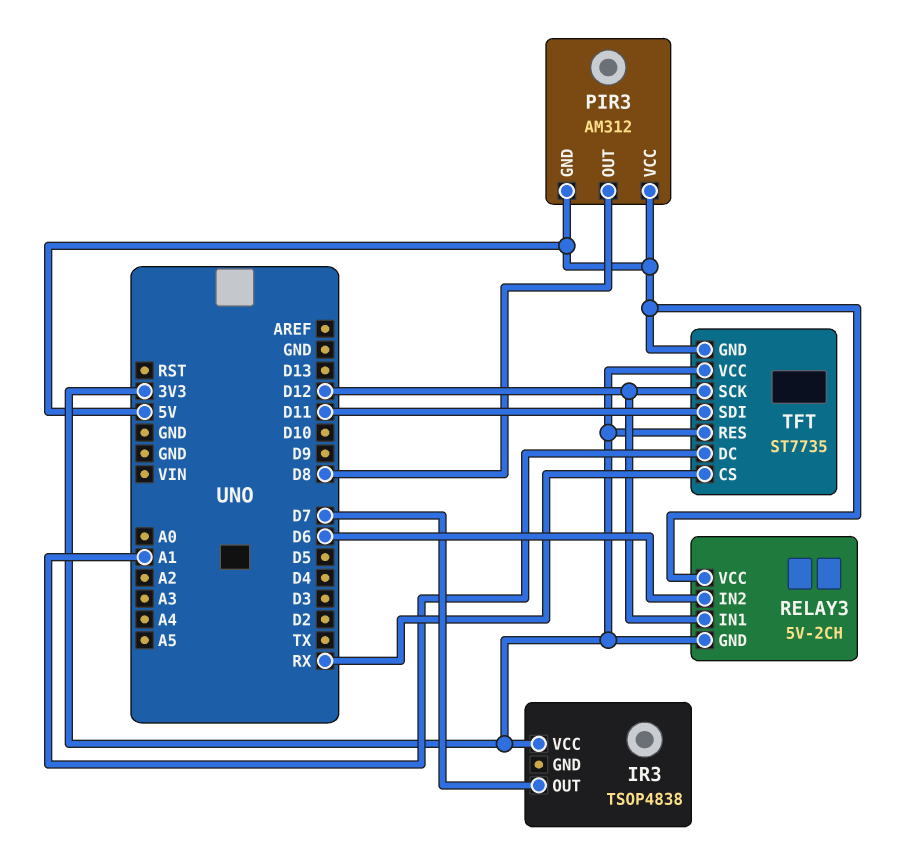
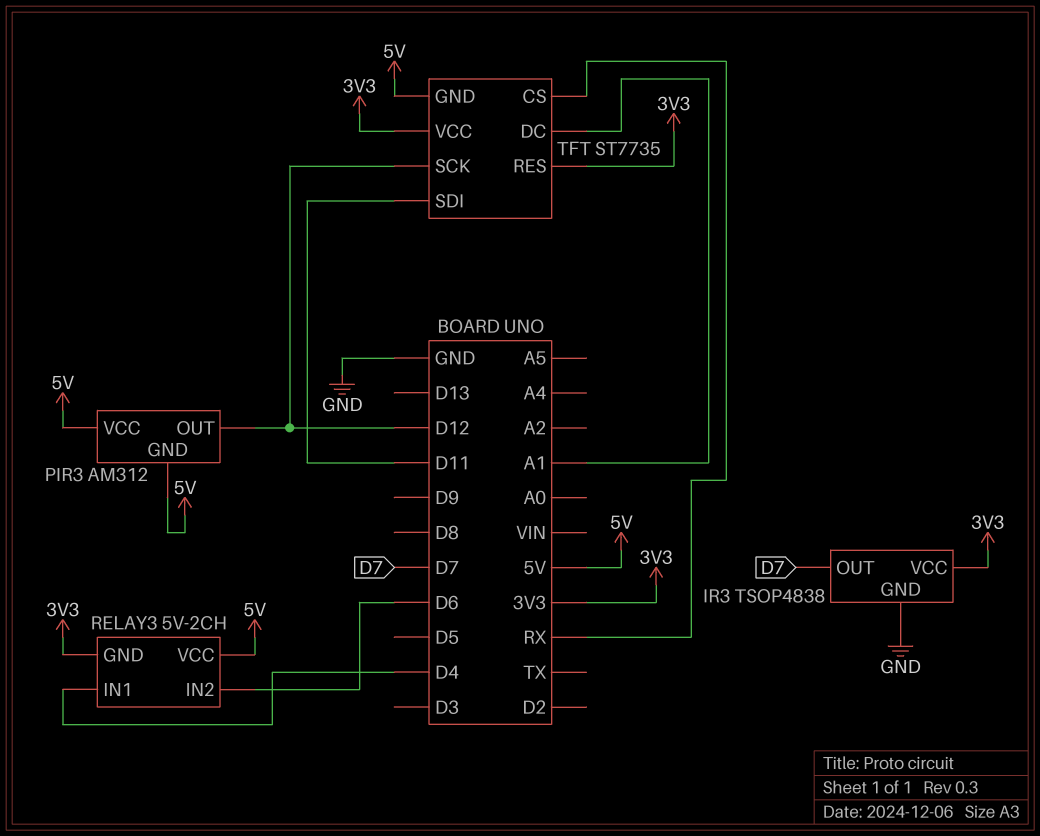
IR3 pin GND: none -> GND
PIR3 pin OUT: D8 -> D12
RELAY3 pin IN1: D12 -> D4

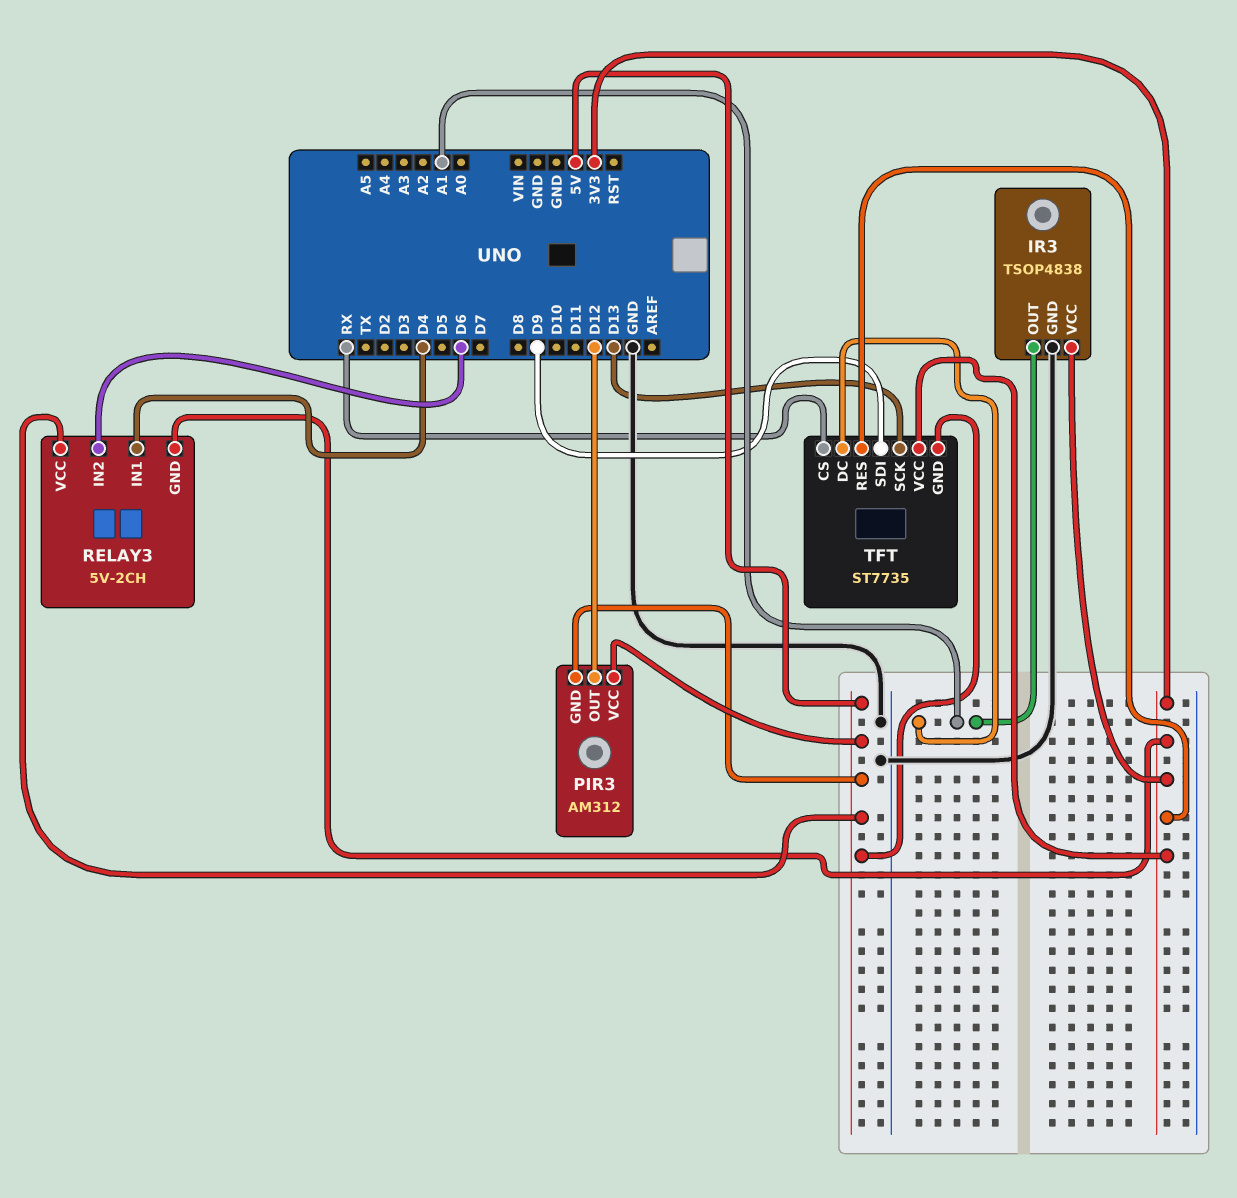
IR3 pin OUT: D7 -> A1
TFT pin SCK: D12 -> D13
TFT pin SDI: D11 -> D9

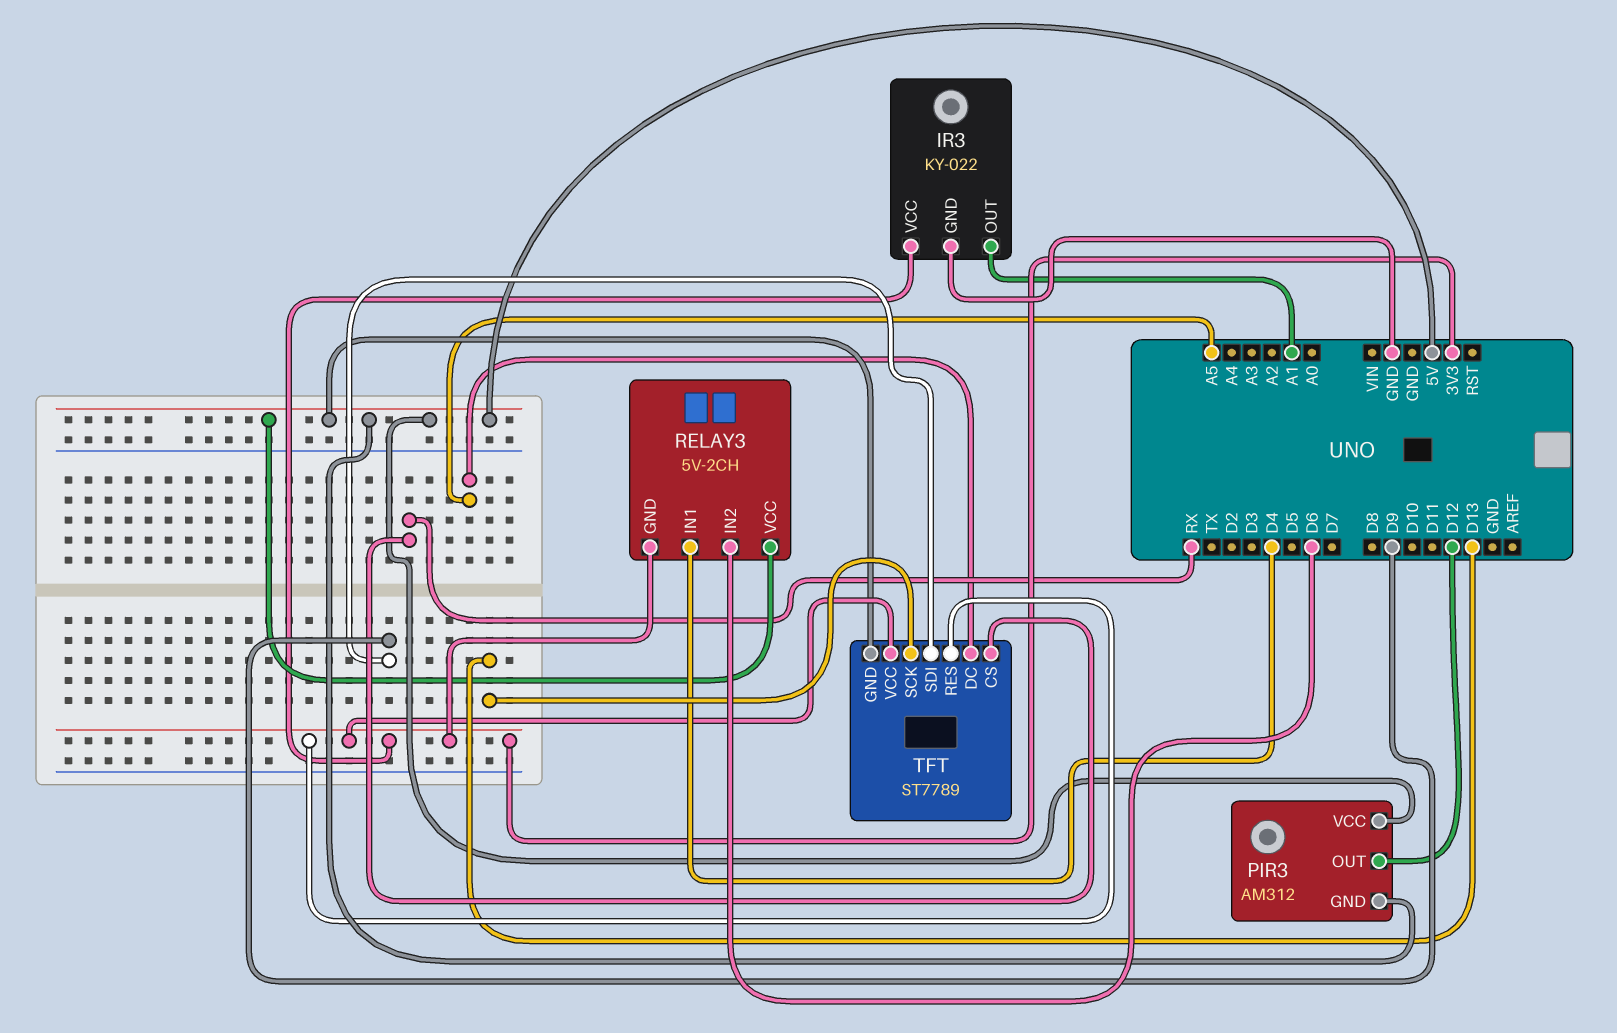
IR3: TSOP4838 -> KY-022
TFT: ST7735 -> ST7789
TFT pin DC: A1 -> A5

